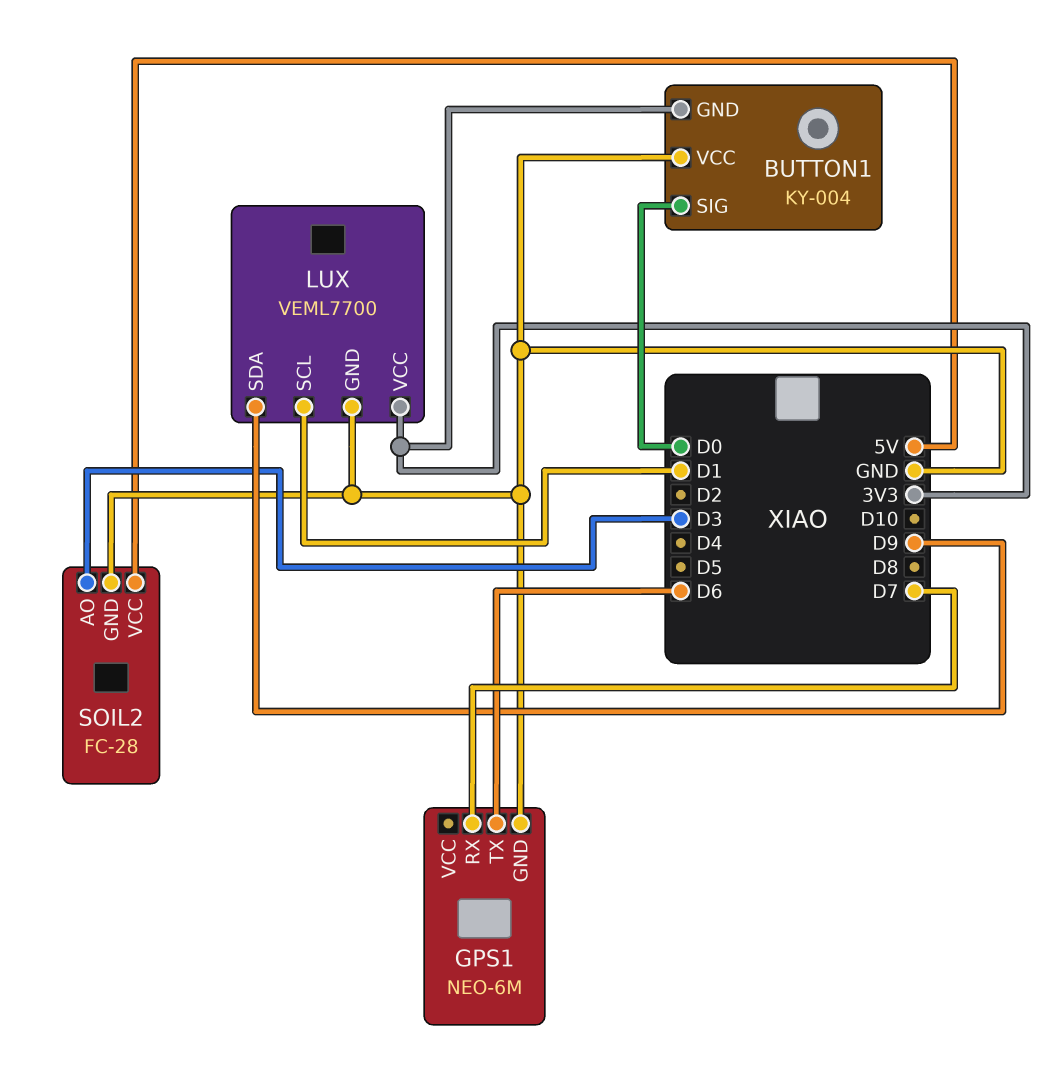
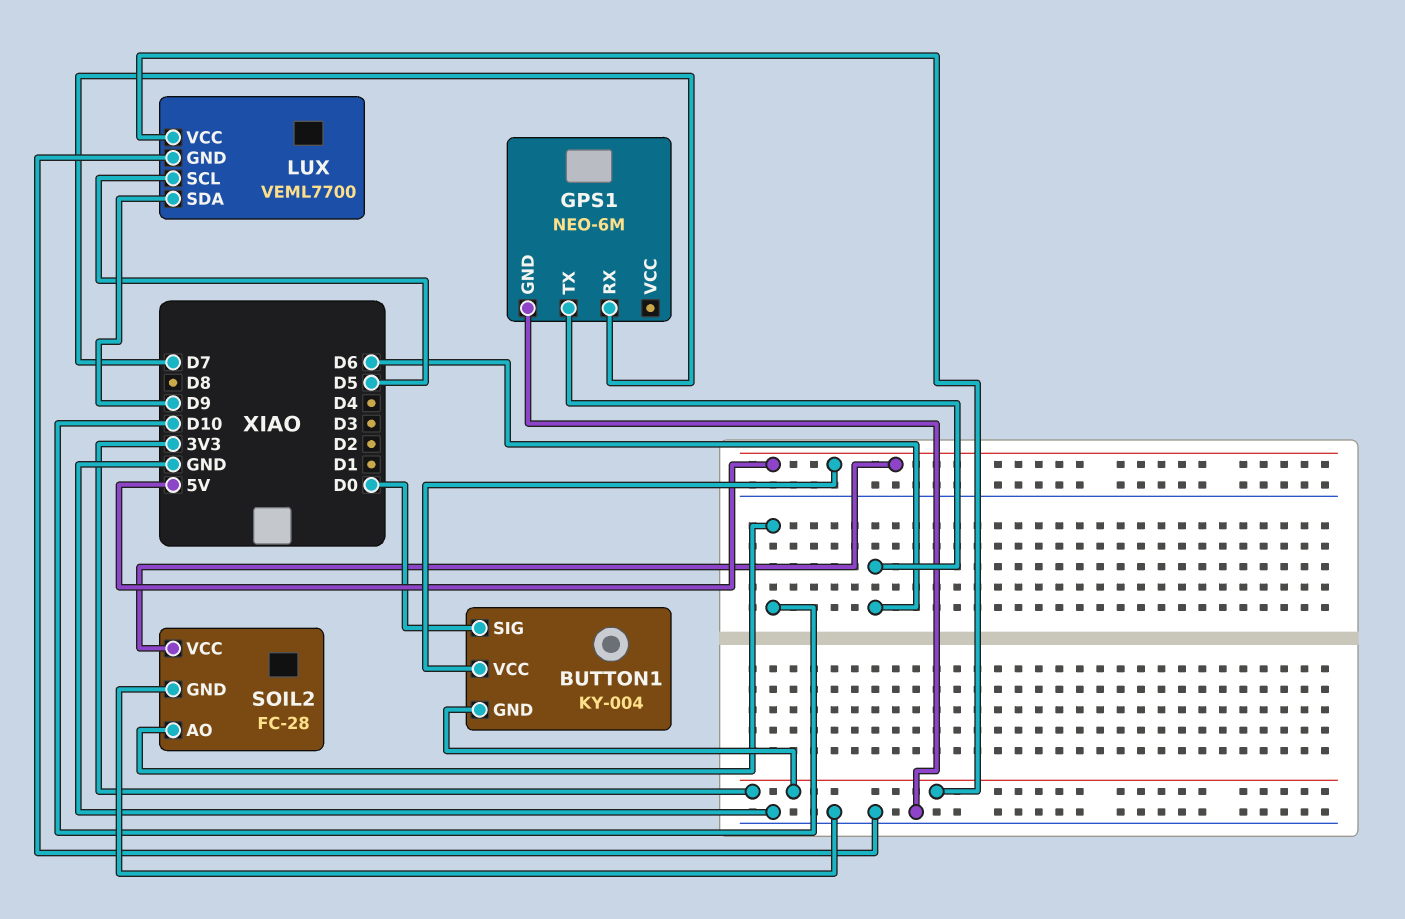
BUTTON1 pin VCC: GND -> 5V
LUX pin SCL: D1 -> D5
SOIL2 pin AO: D3 -> D10

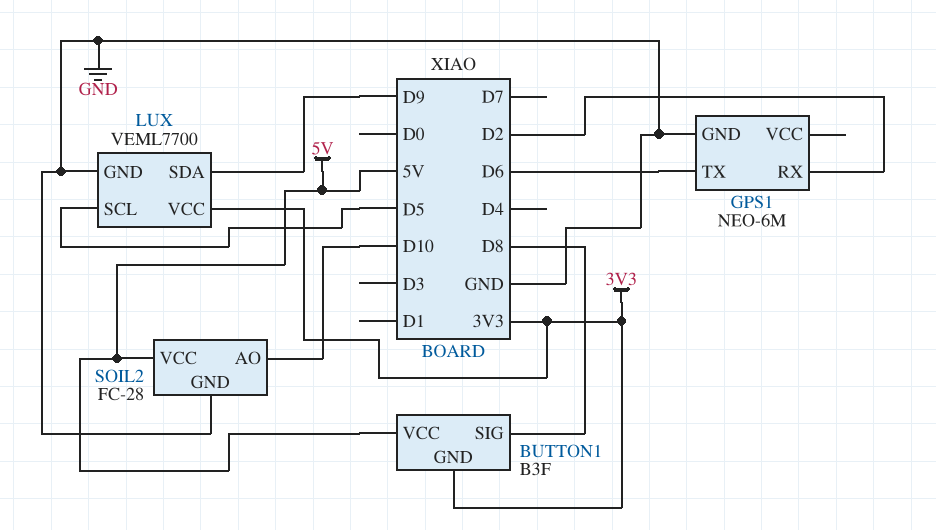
BUTTON1: KY-004 -> B3F
BUTTON1 pin SIG: D0 -> D8
GPS1 pin RX: D7 -> D2

